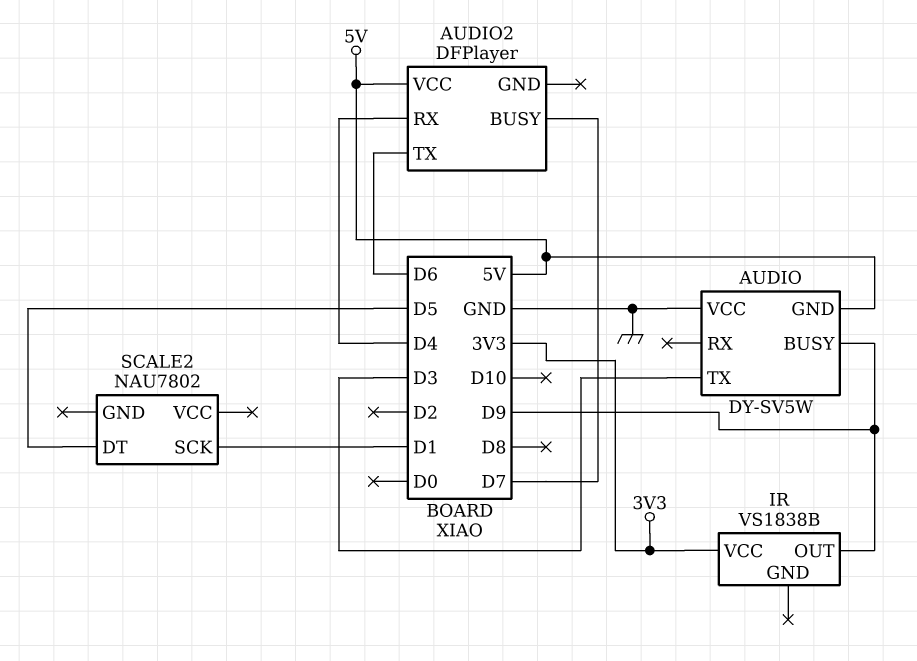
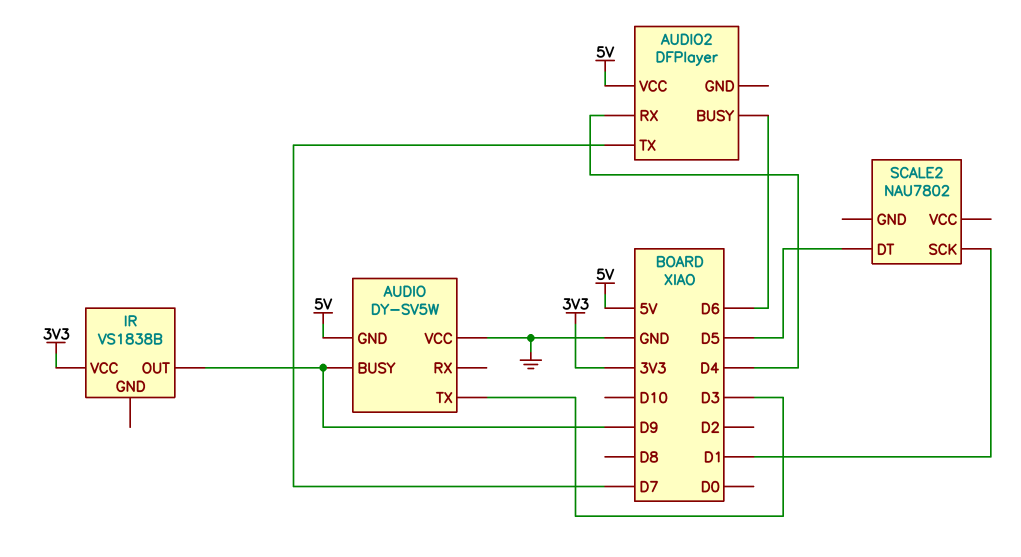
AUDIO2 pin BUSY: D7 -> D6
AUDIO2 pin TX: D6 -> D7

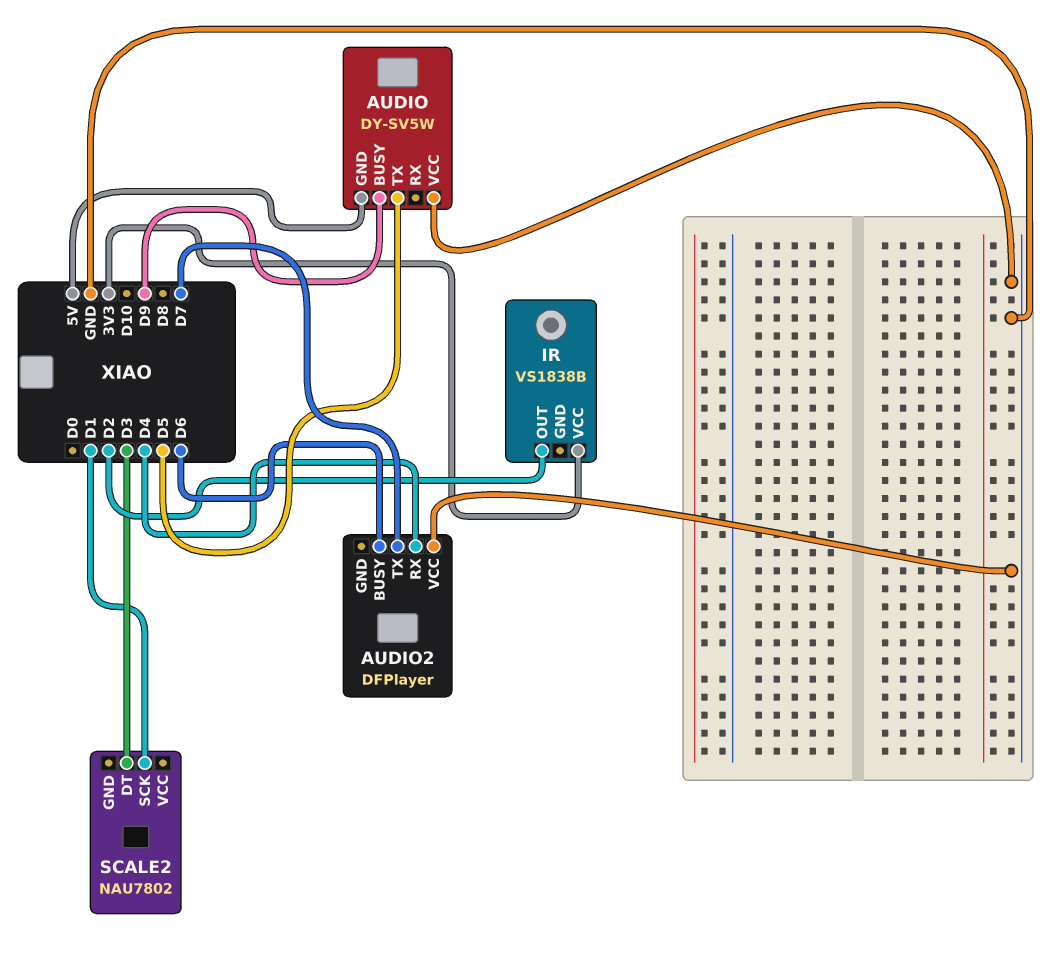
AUDIO pin TX: D3 -> D5
AUDIO2 pin VCC: 5V -> GND
IR pin OUT: D9 -> D2
SCALE2 pin DT: D5 -> D3

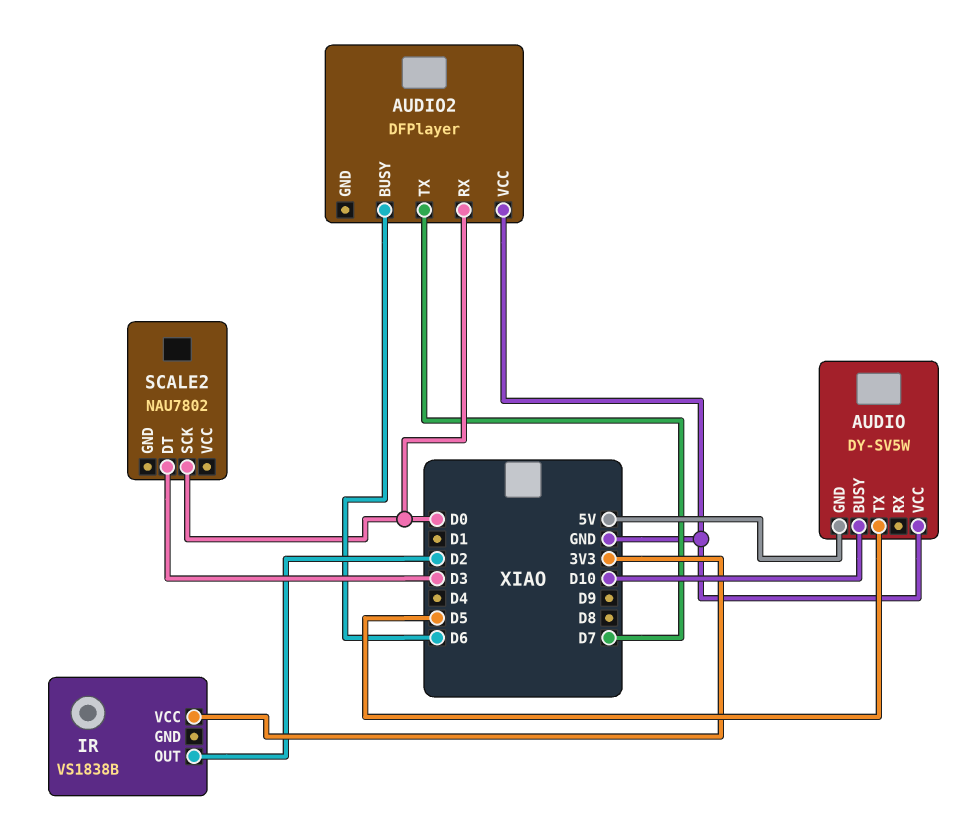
AUDIO pin BUSY: D9 -> D10
AUDIO2 pin RX: D4 -> D0
SCALE2 pin SCK: D1 -> D0

